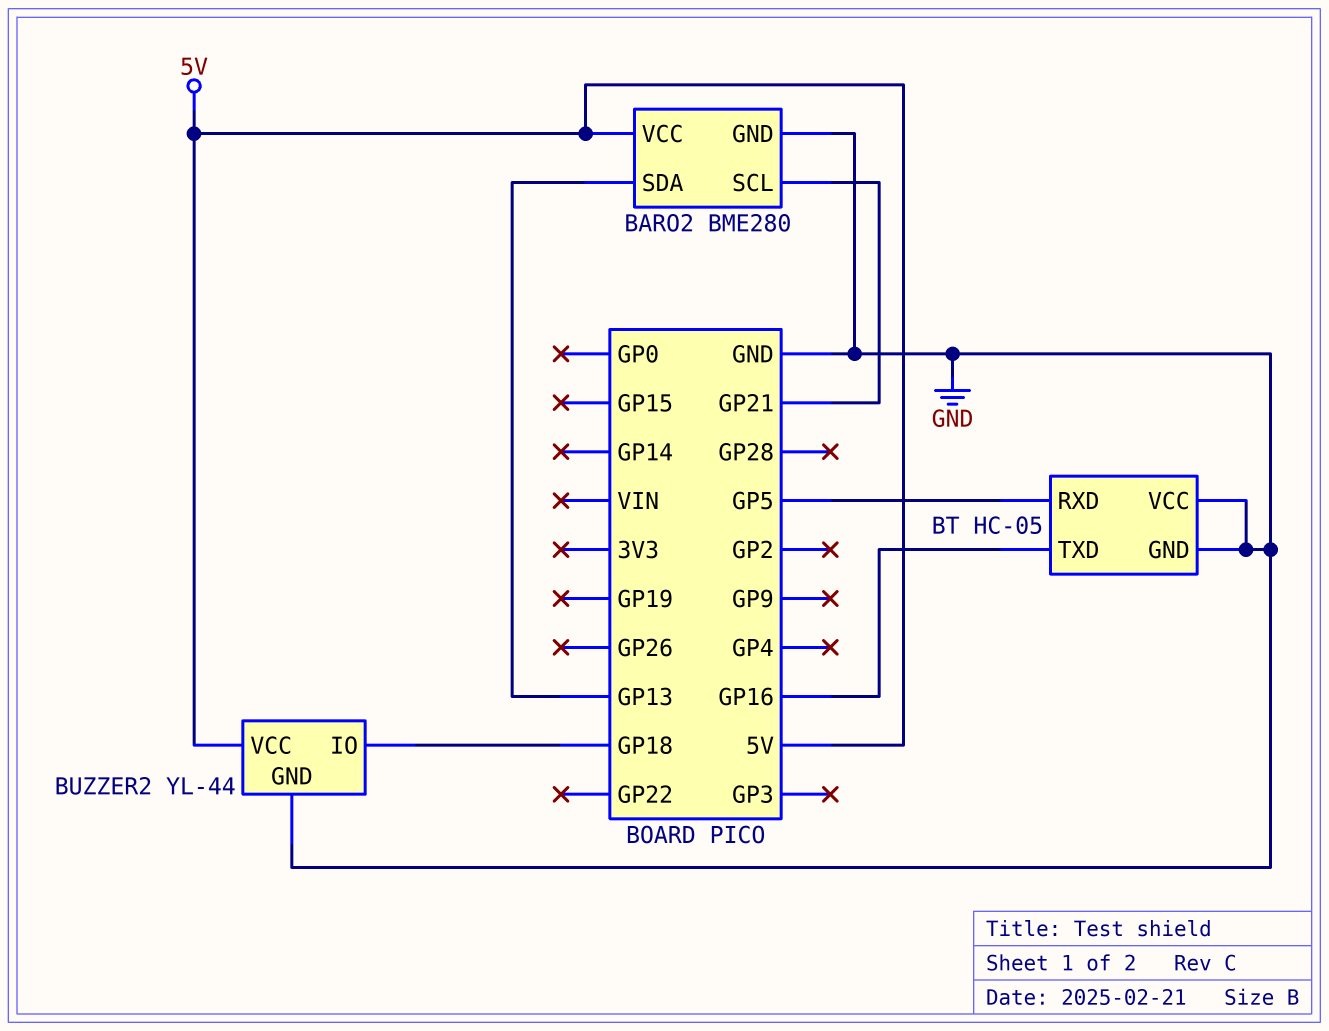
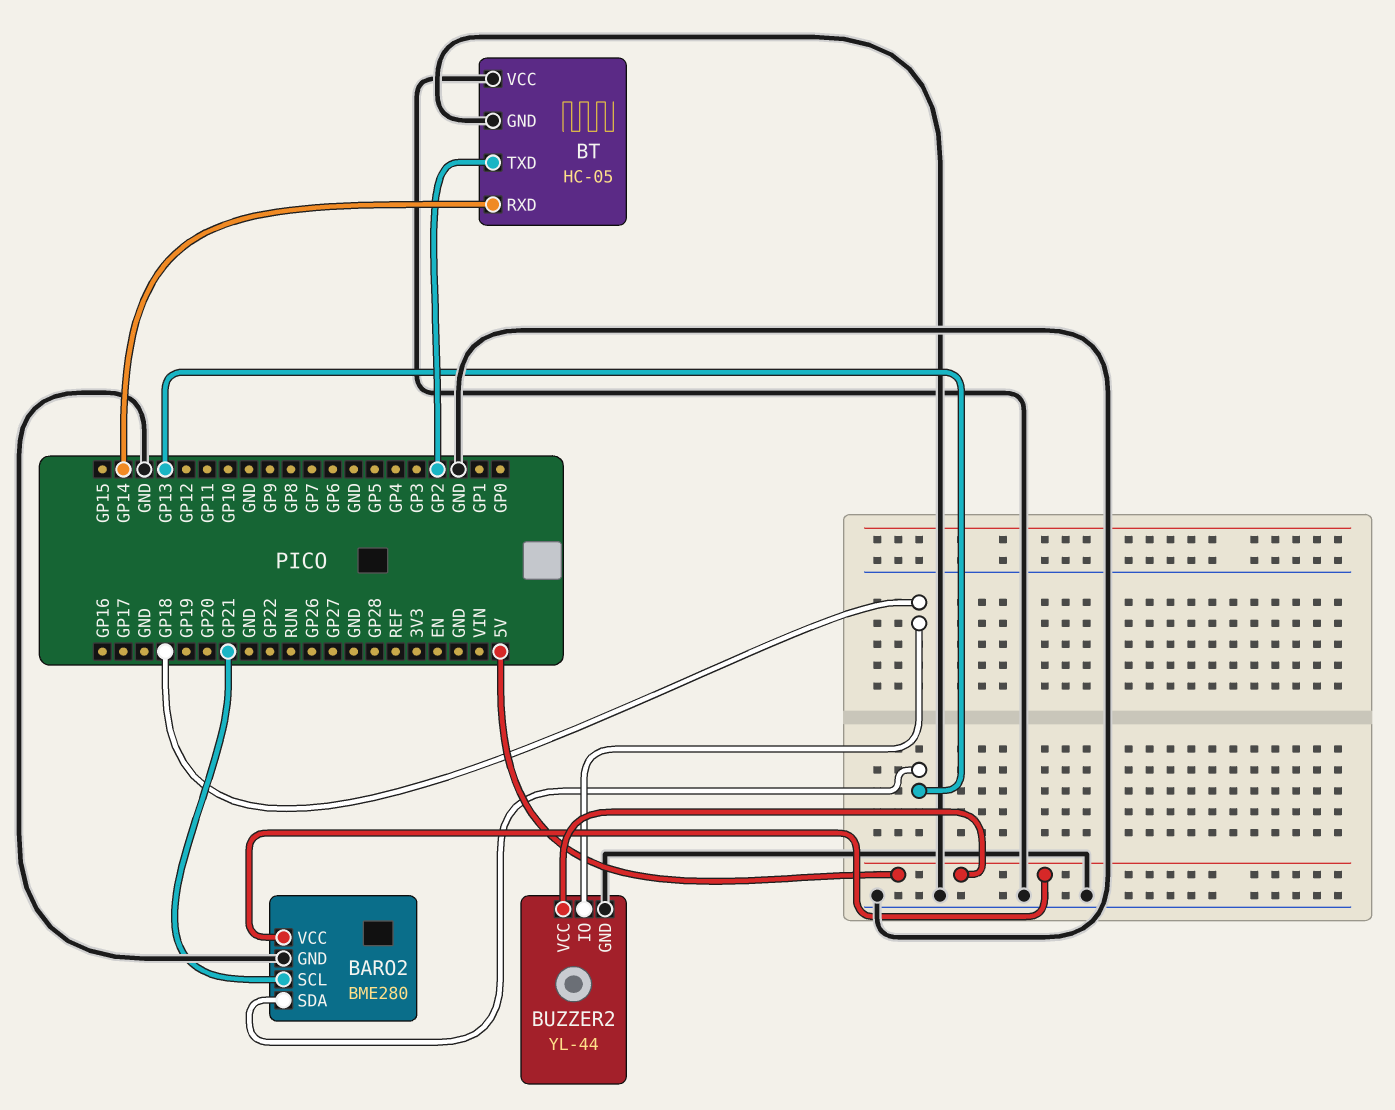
BT pin RXD: GP5 -> GP14
BT pin TXD: GP16 -> GP2

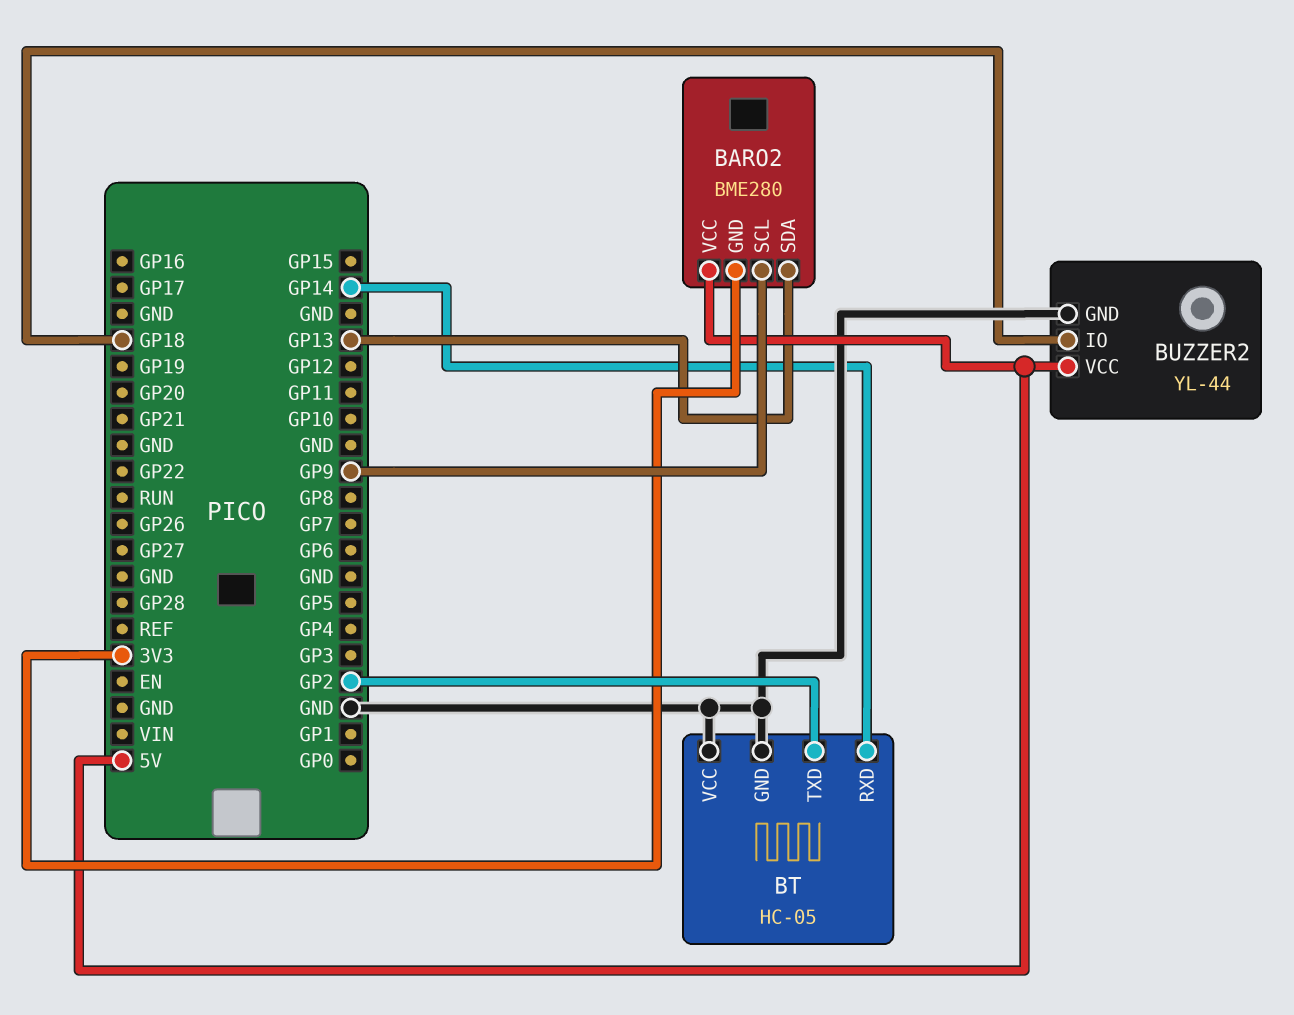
BARO2 pin GND: GND -> 3V3
BARO2 pin SCL: GP21 -> GP9

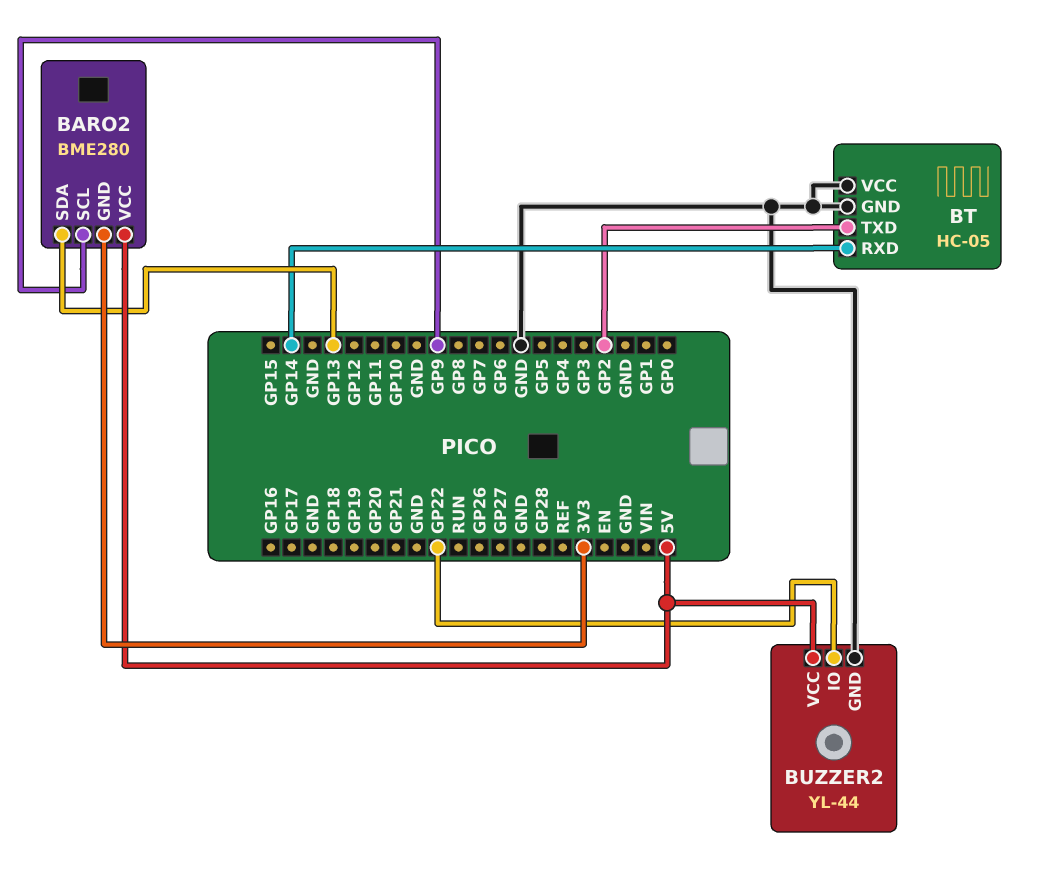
BUZZER2 pin IO: GP18 -> GP22

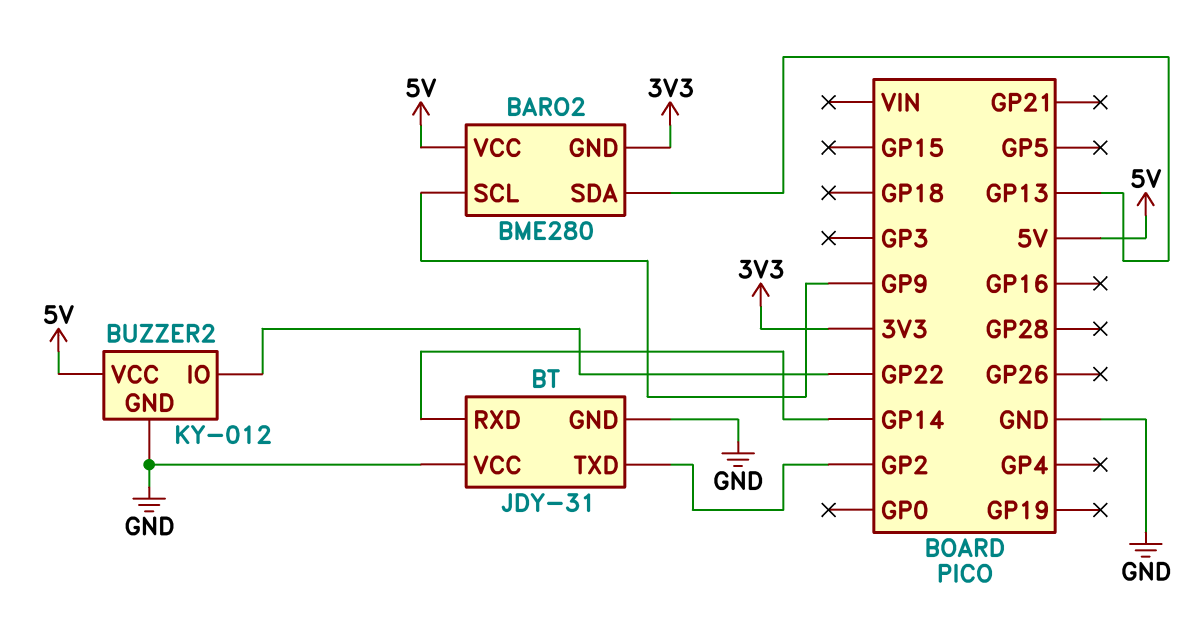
BT: HC-05 -> JDY-31
BUZZER2: YL-44 -> KY-012

